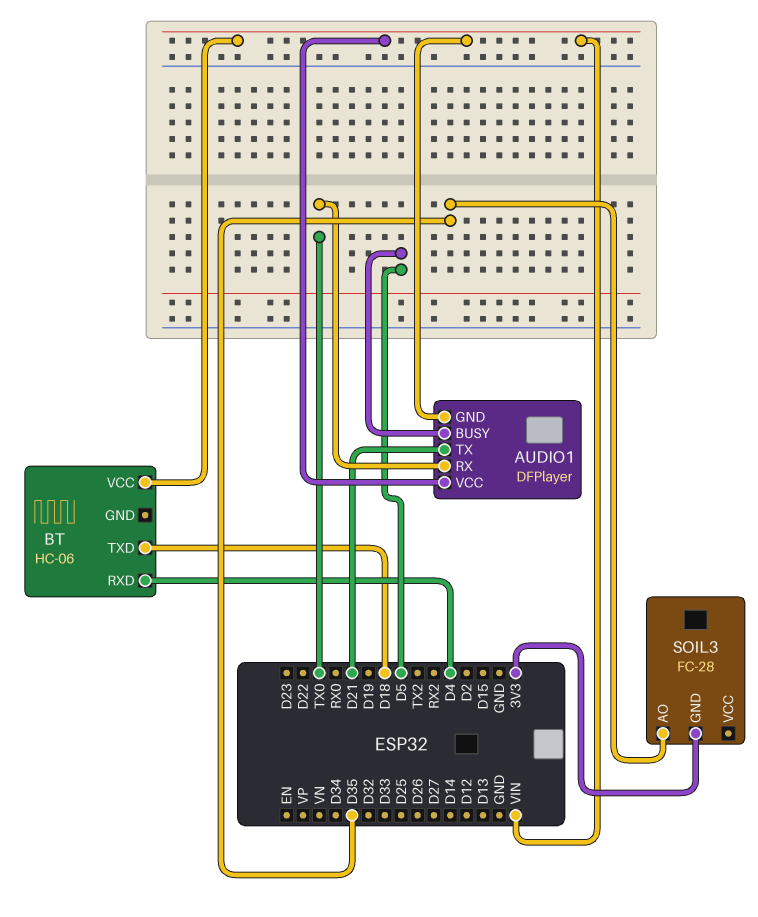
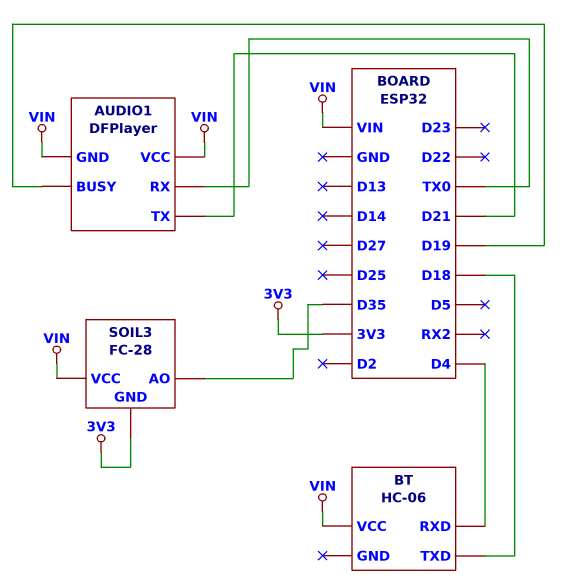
AUDIO1 pin BUSY: D5 -> D19
SOIL3 pin VCC: none -> VIN

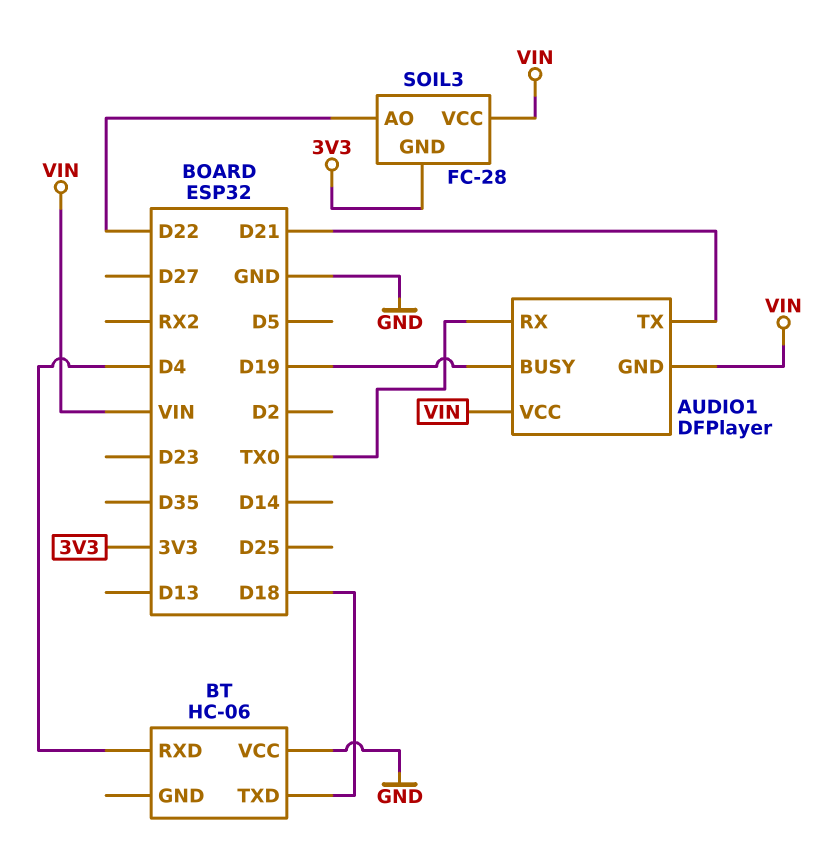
BT pin VCC: VIN -> GND
SOIL3 pin AO: D35 -> D22

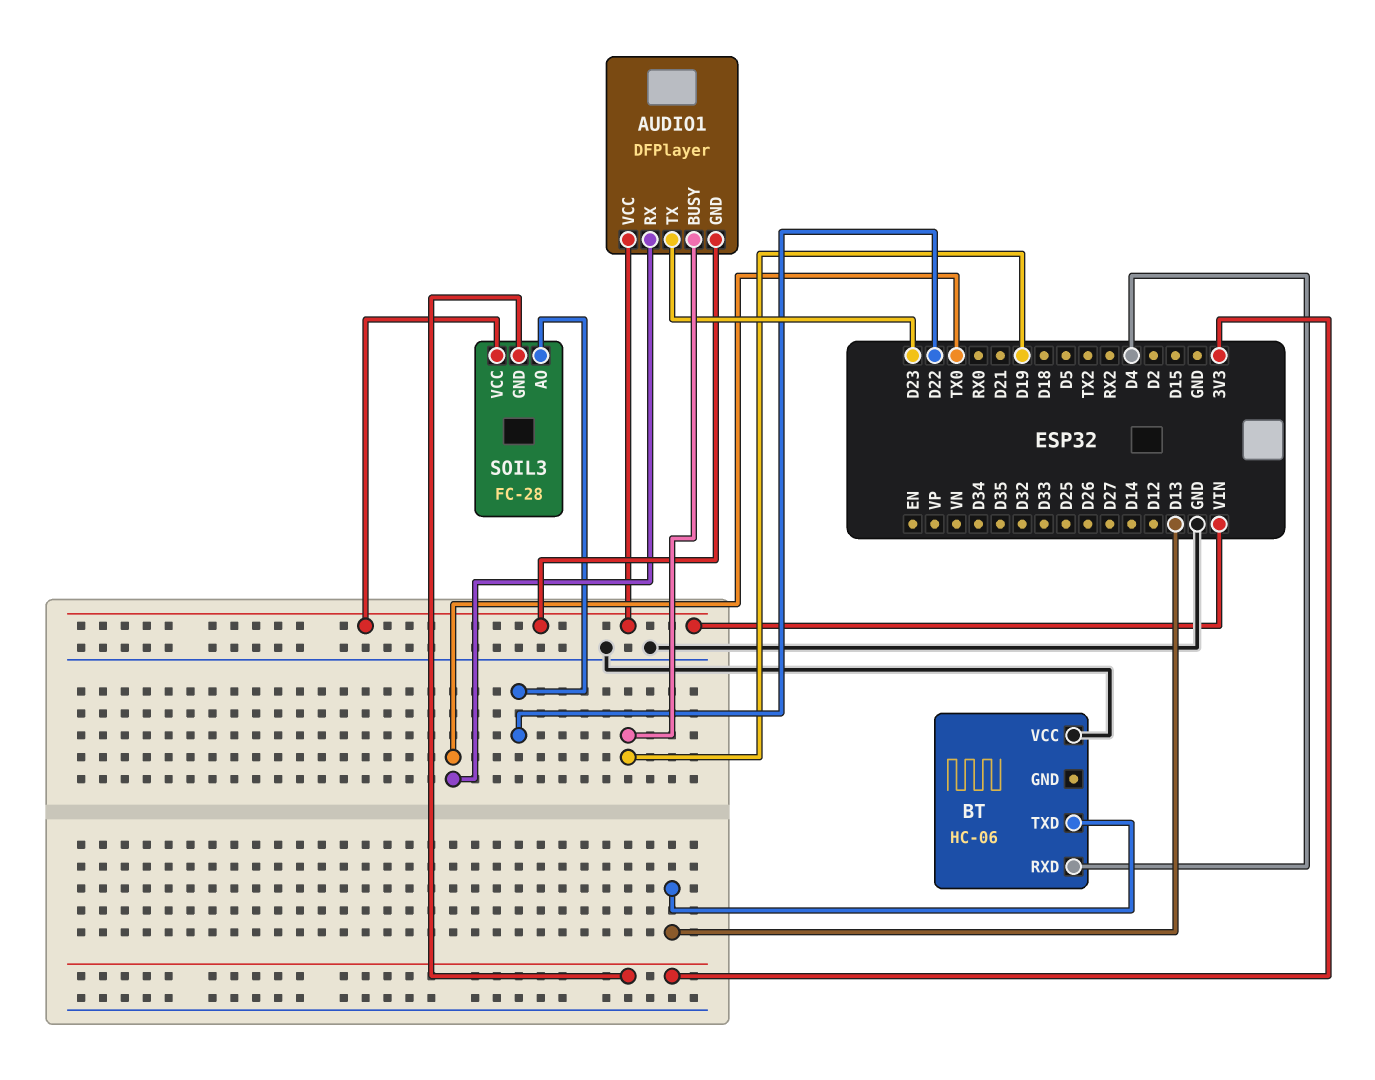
AUDIO1 pin TX: D21 -> D23
BT pin TXD: D18 -> D13

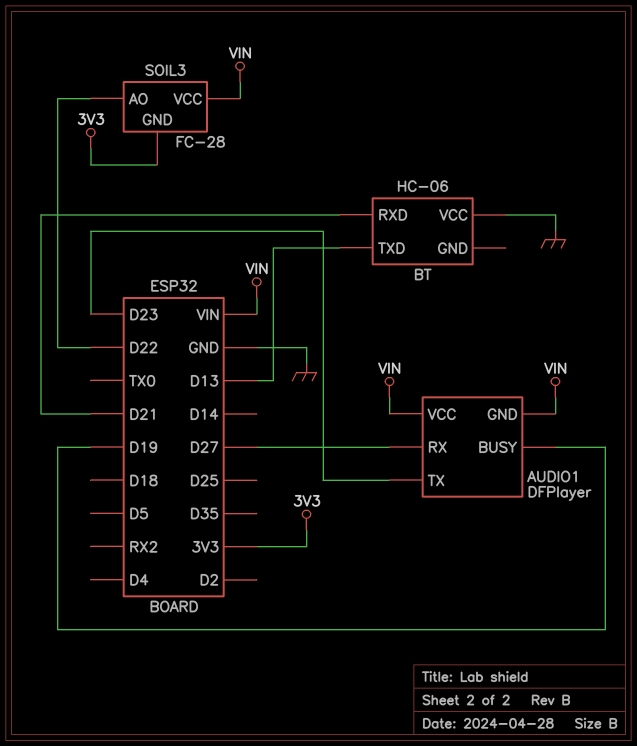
AUDIO1 pin RX: TX0 -> D27
BT pin RXD: D4 -> D21

